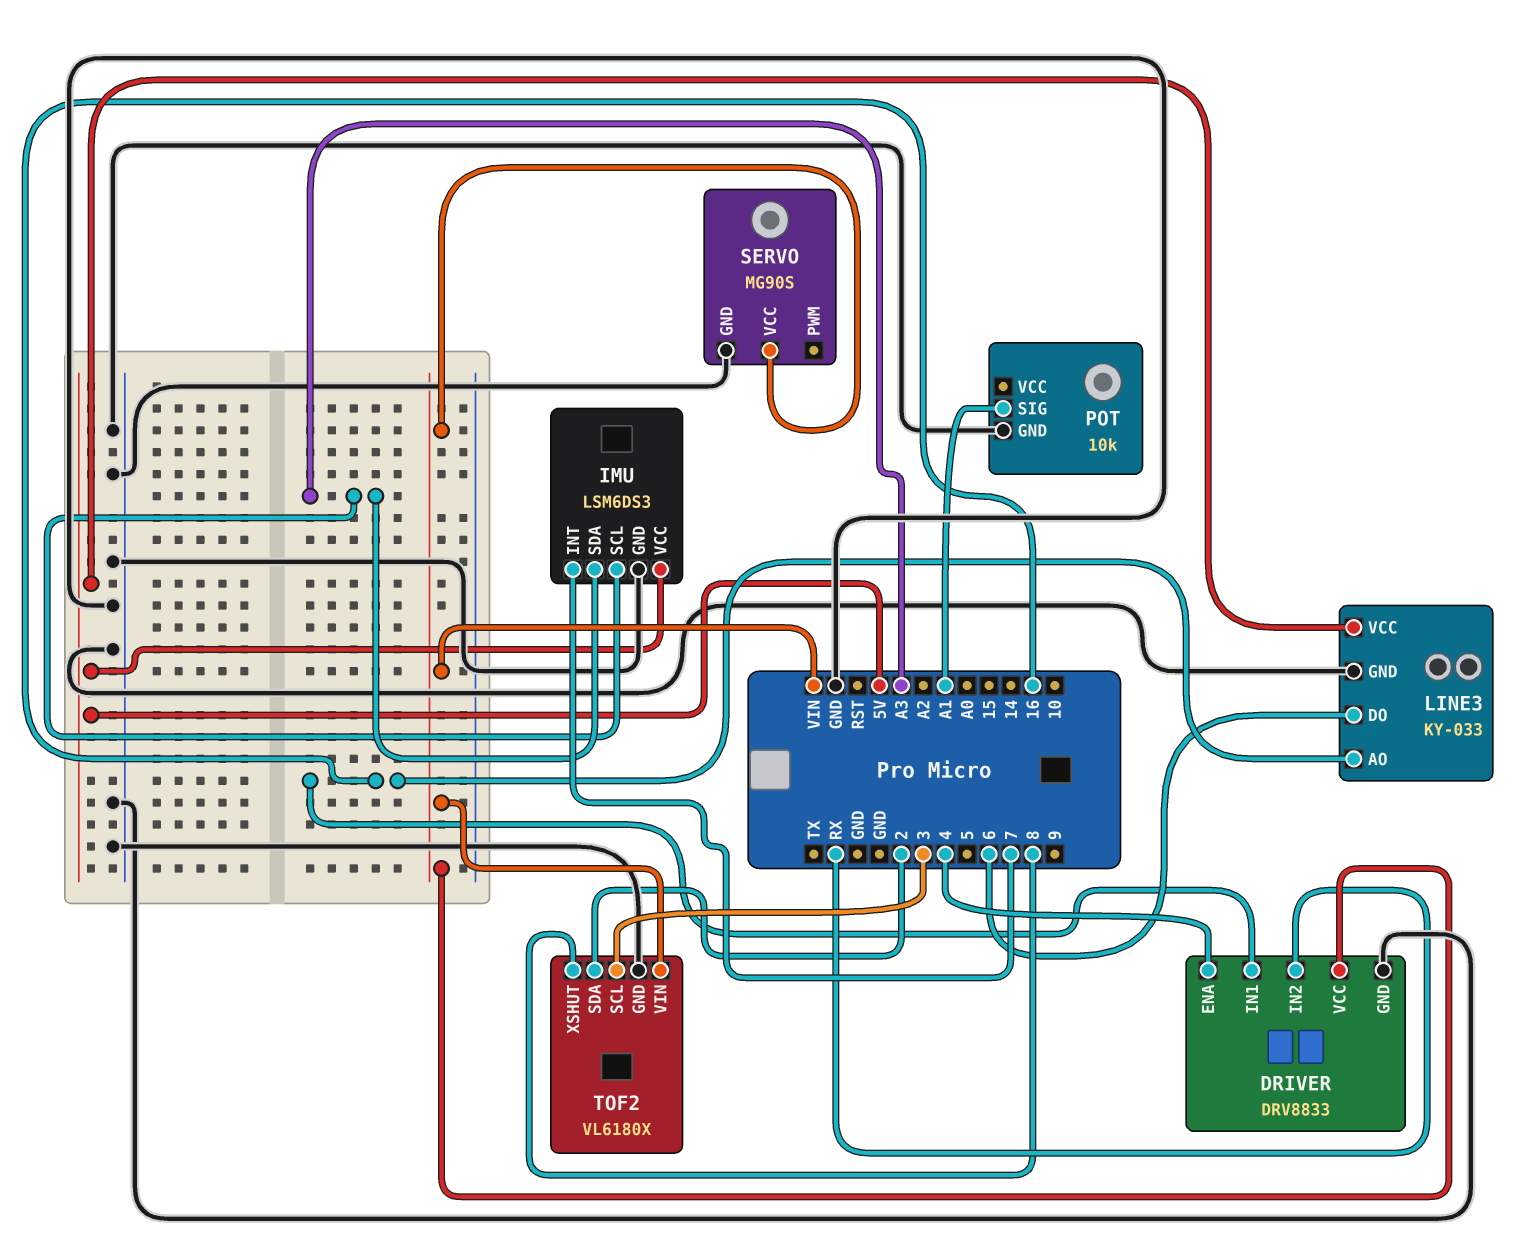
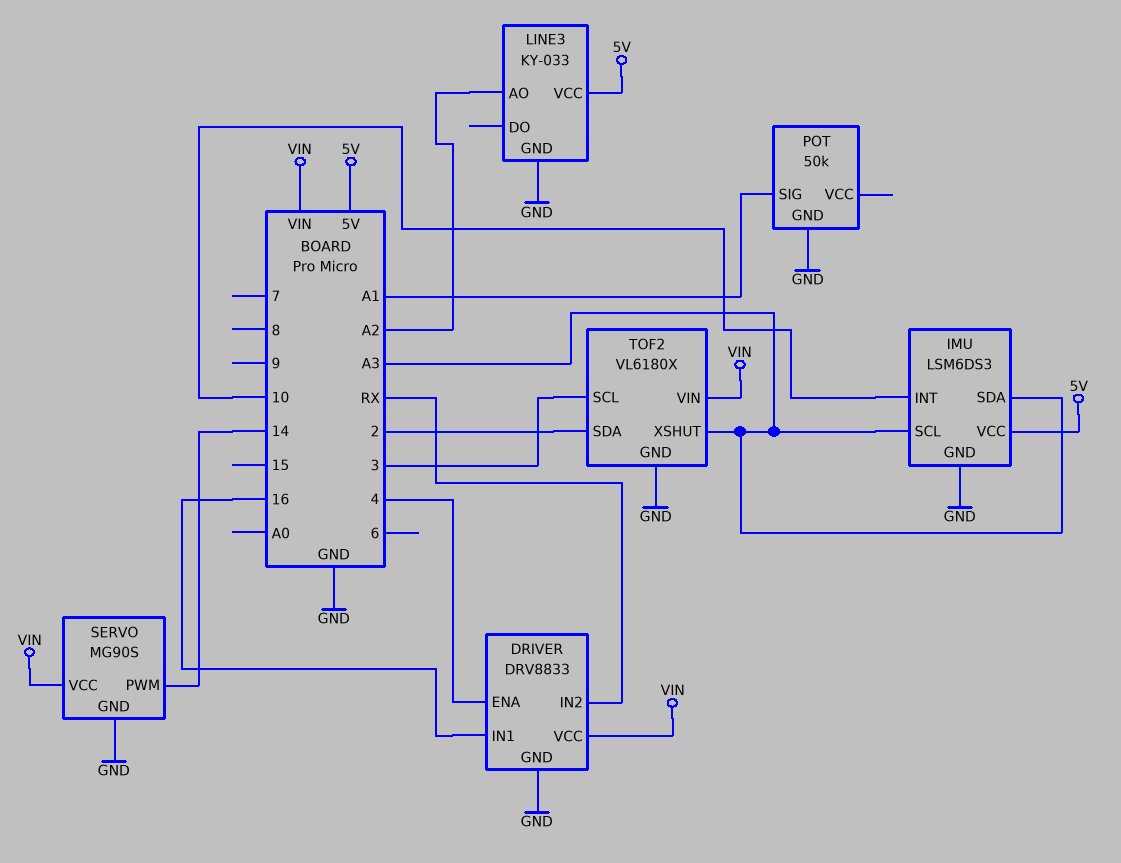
IMU pin INT: 7 -> 10
LINE3 pin AO: 16 -> A2
LINE3 pin DO: 6 -> none
POT: 10k -> 50k
SERVO pin PWM: none -> 14
TOF2 pin XSHUT: 8 -> A3

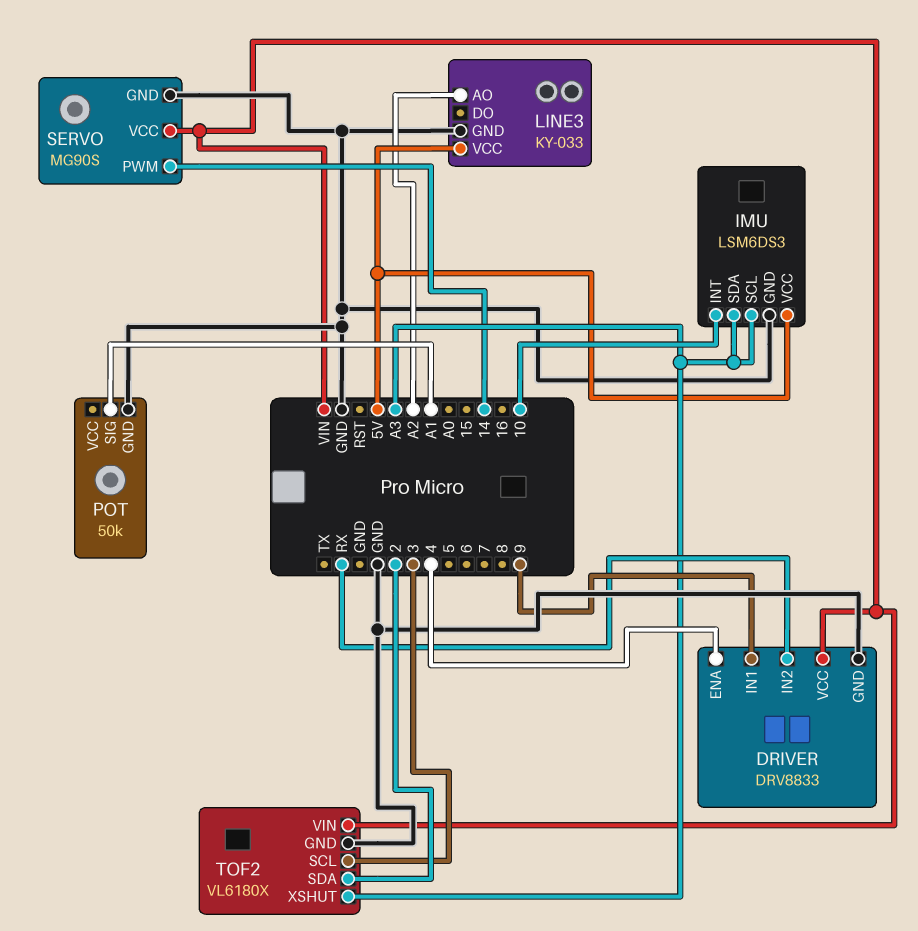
DRIVER pin IN1: 16 -> 9

